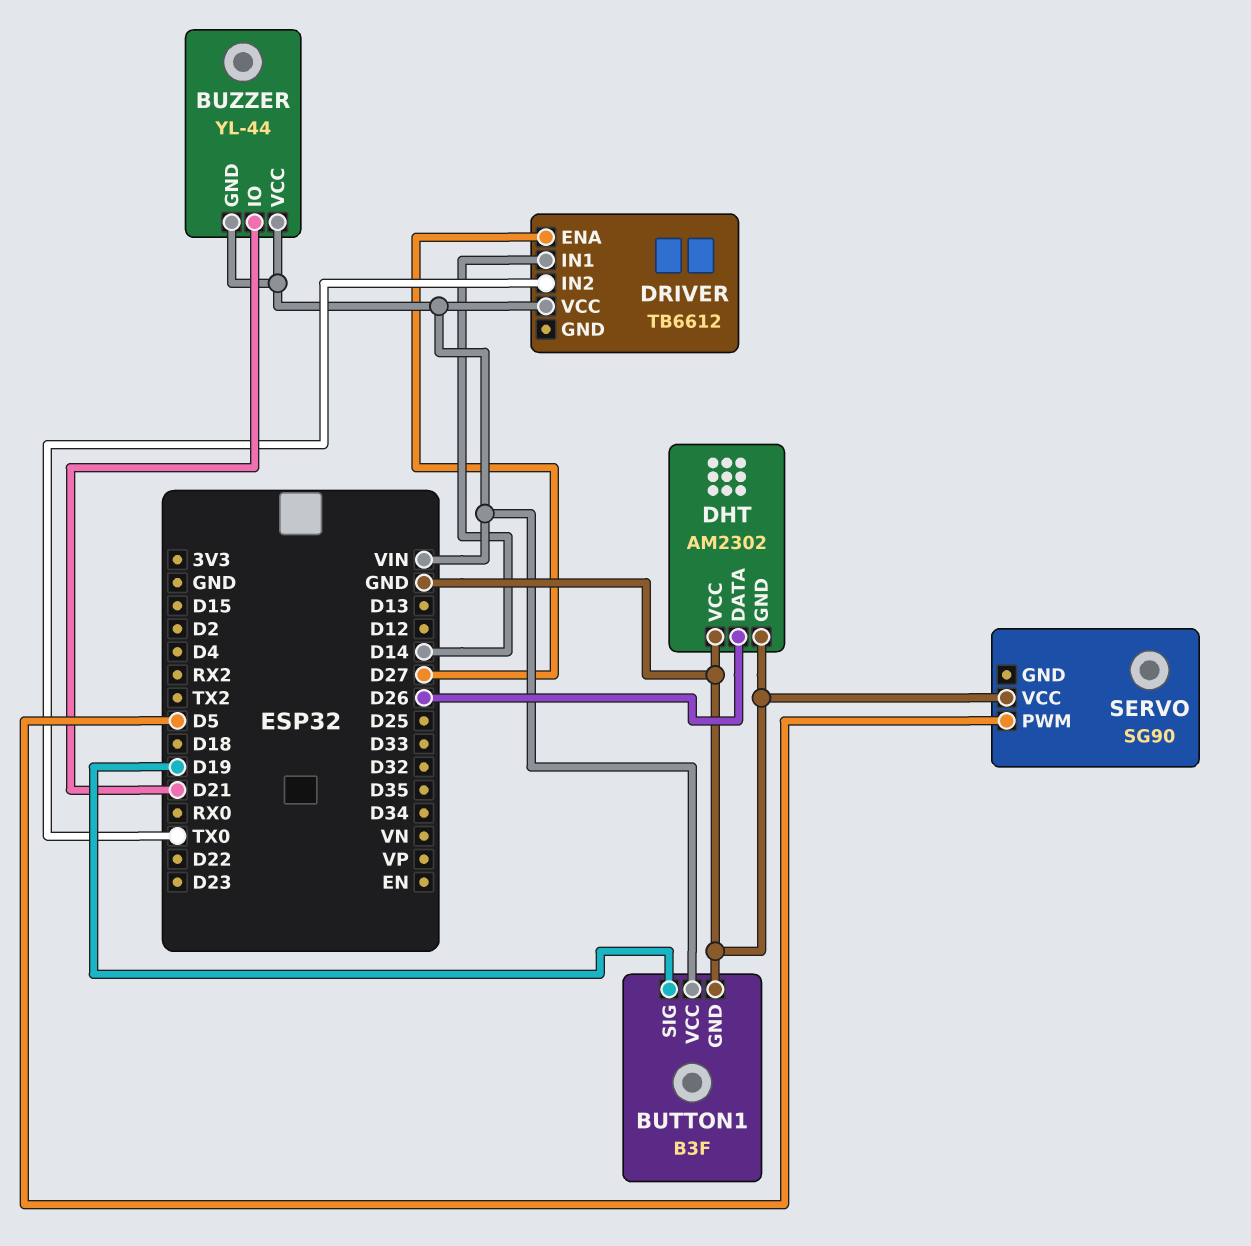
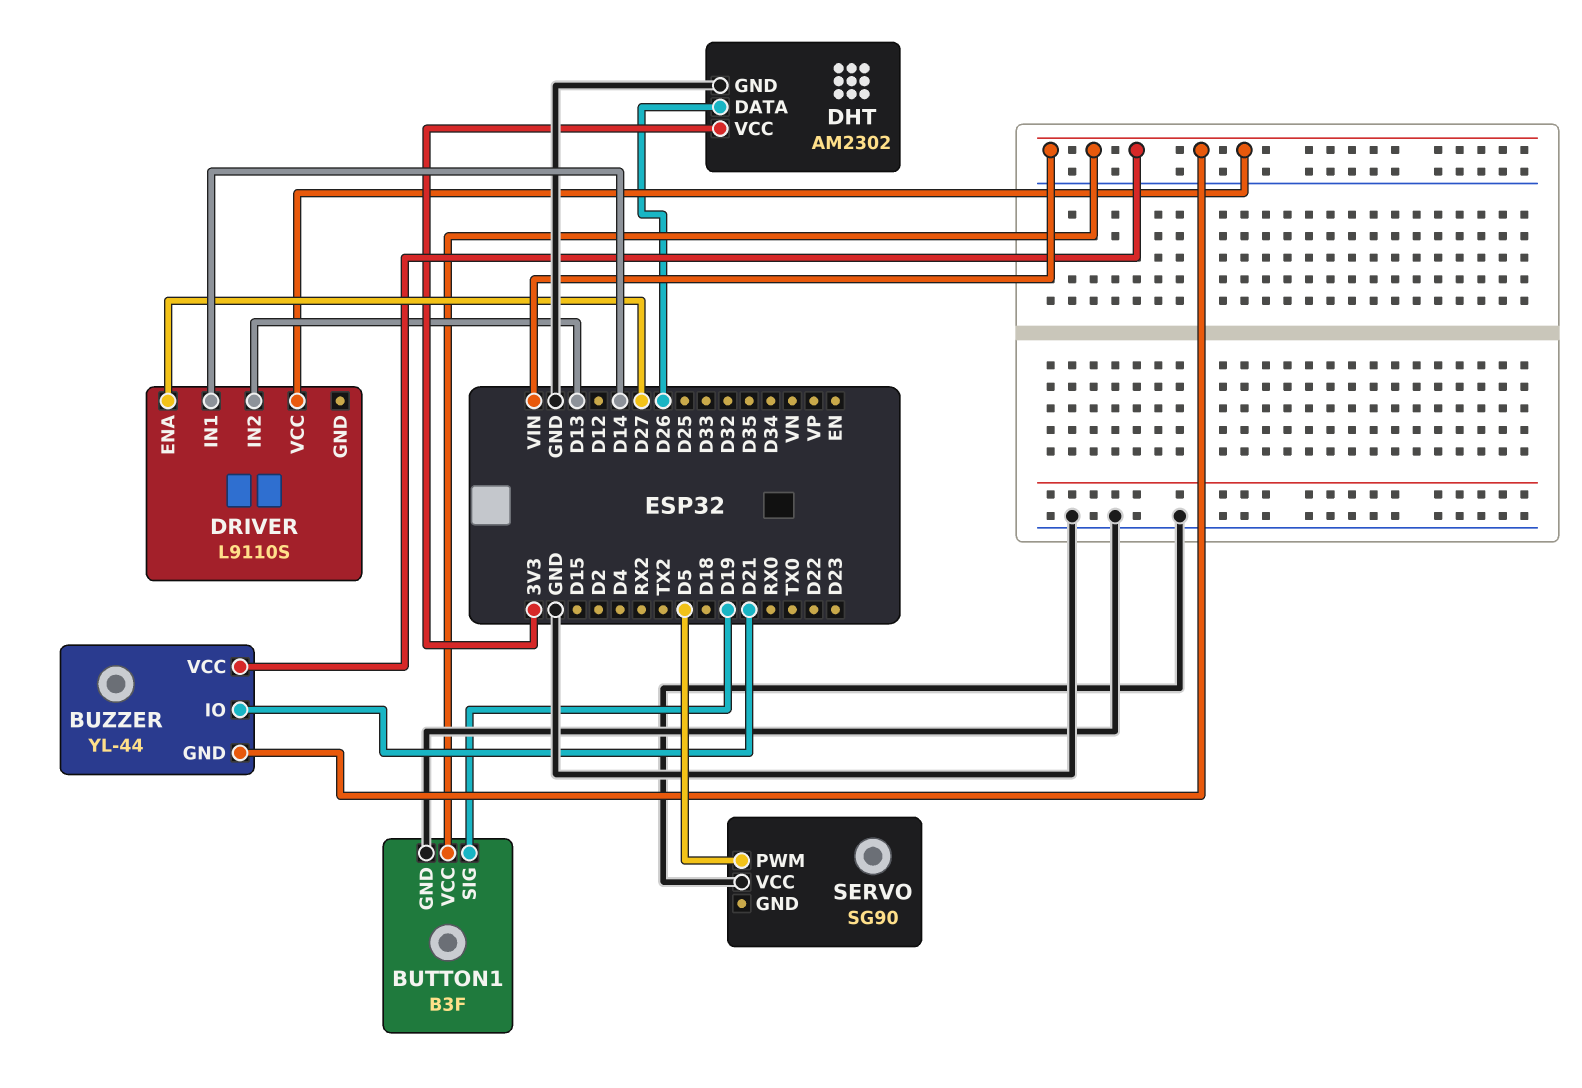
DHT pin VCC: GND -> 3V3
DRIVER: TB6612 -> L9110S
DRIVER pin IN2: TX0 -> D13

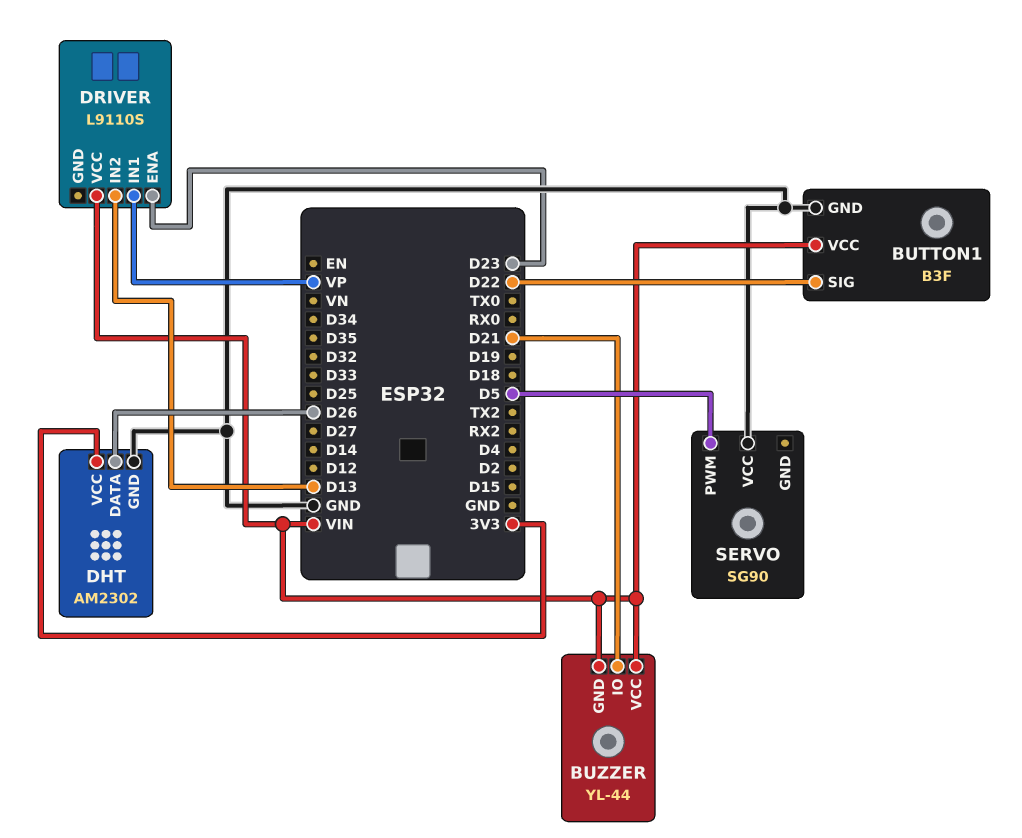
BUTTON1 pin SIG: D19 -> D22
DRIVER pin ENA: D27 -> D23
DRIVER pin IN1: D14 -> VP

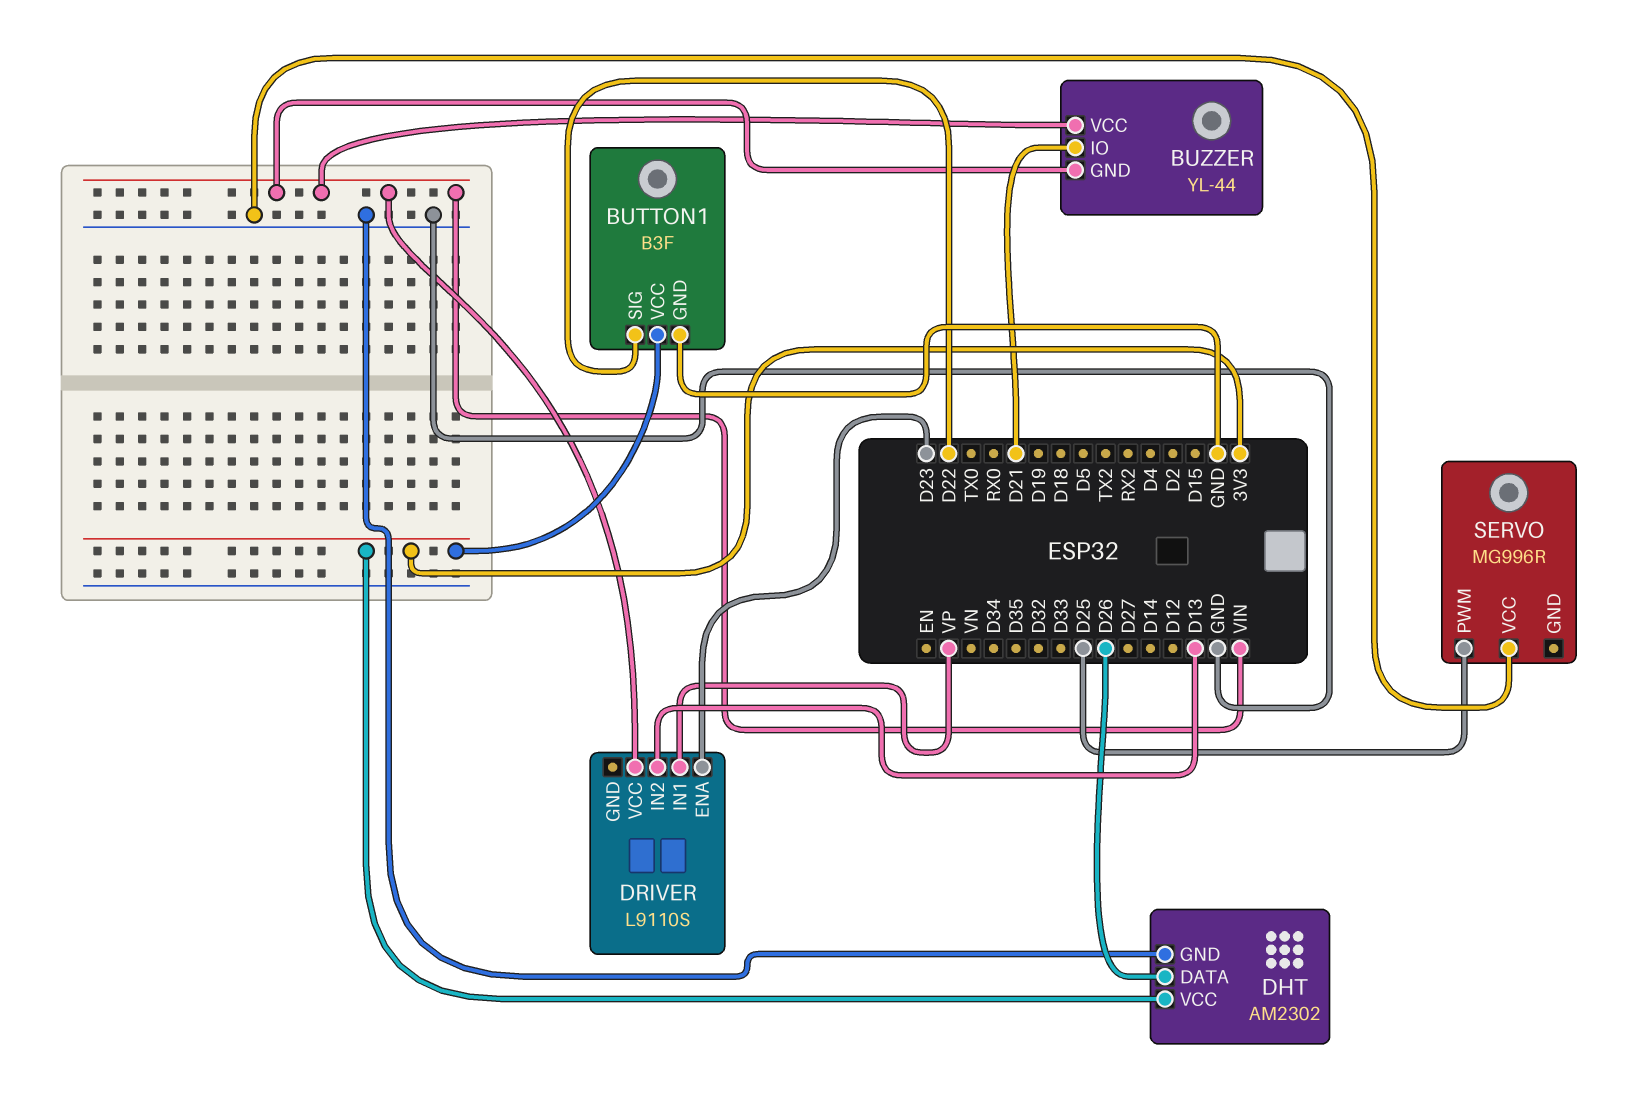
BUTTON1 pin VCC: VIN -> 3V3
SERVO: SG90 -> MG996R
SERVO pin PWM: D5 -> D25

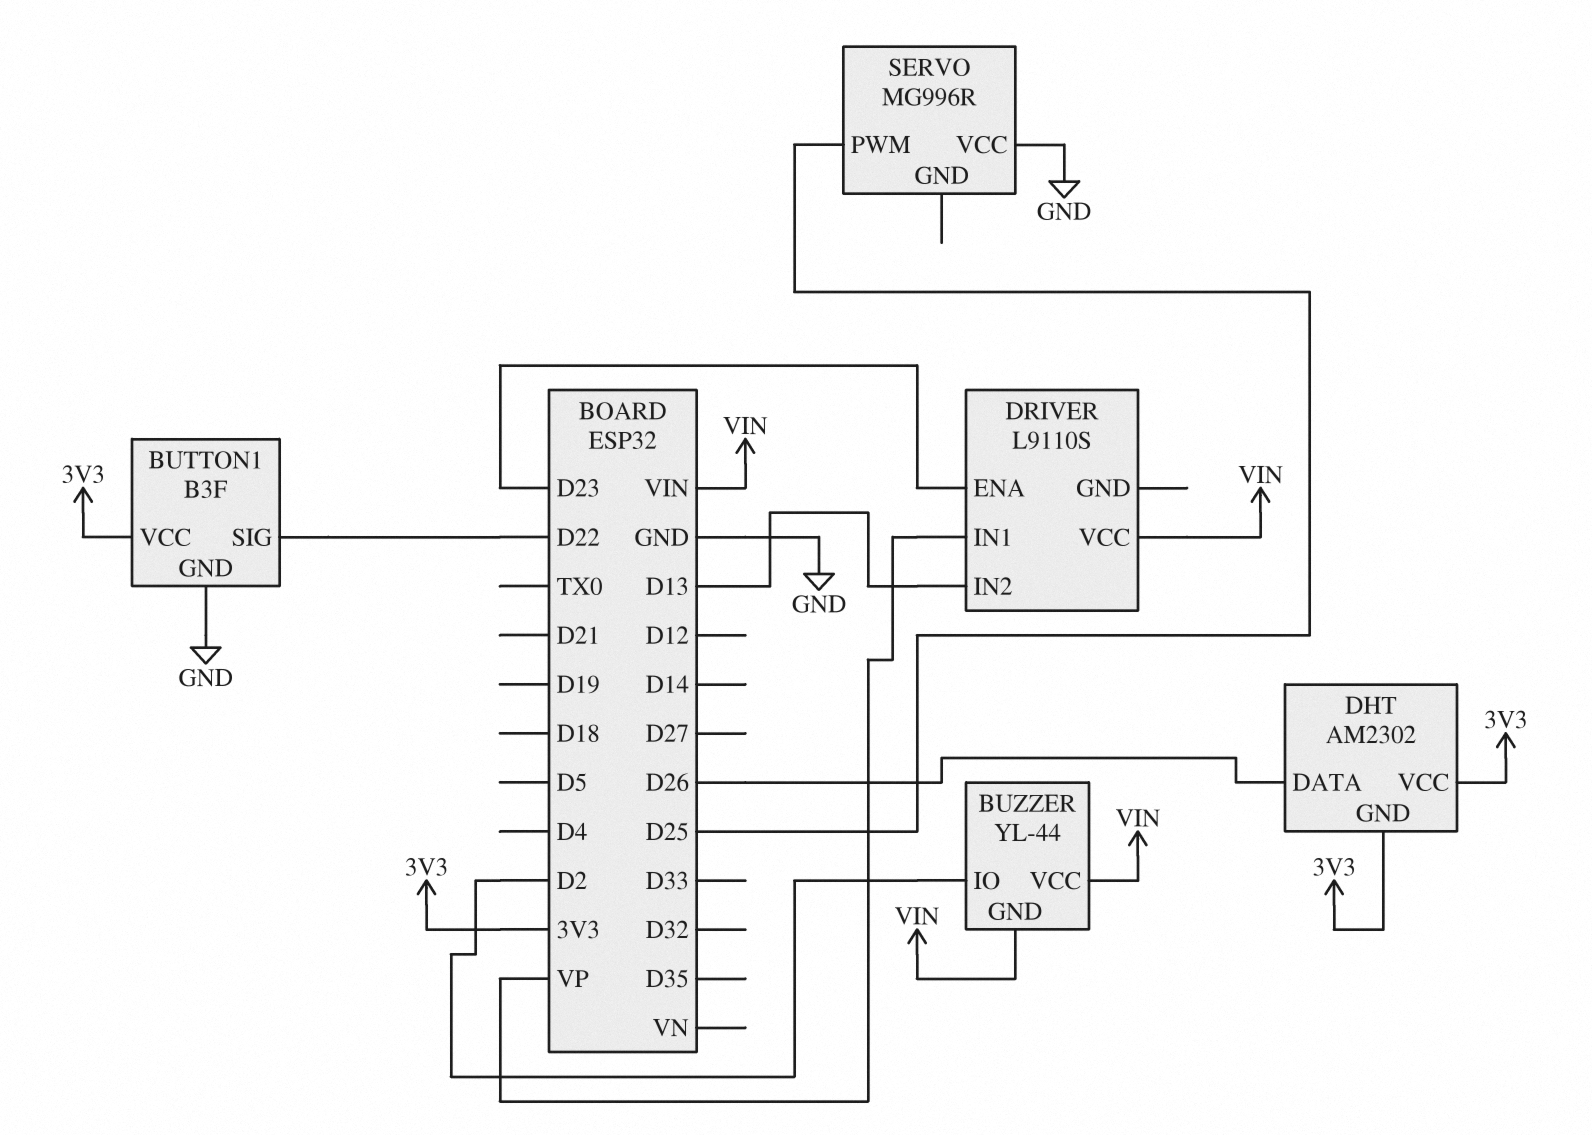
BUZZER pin IO: D21 -> D2
DHT pin GND: GND -> 3V3

